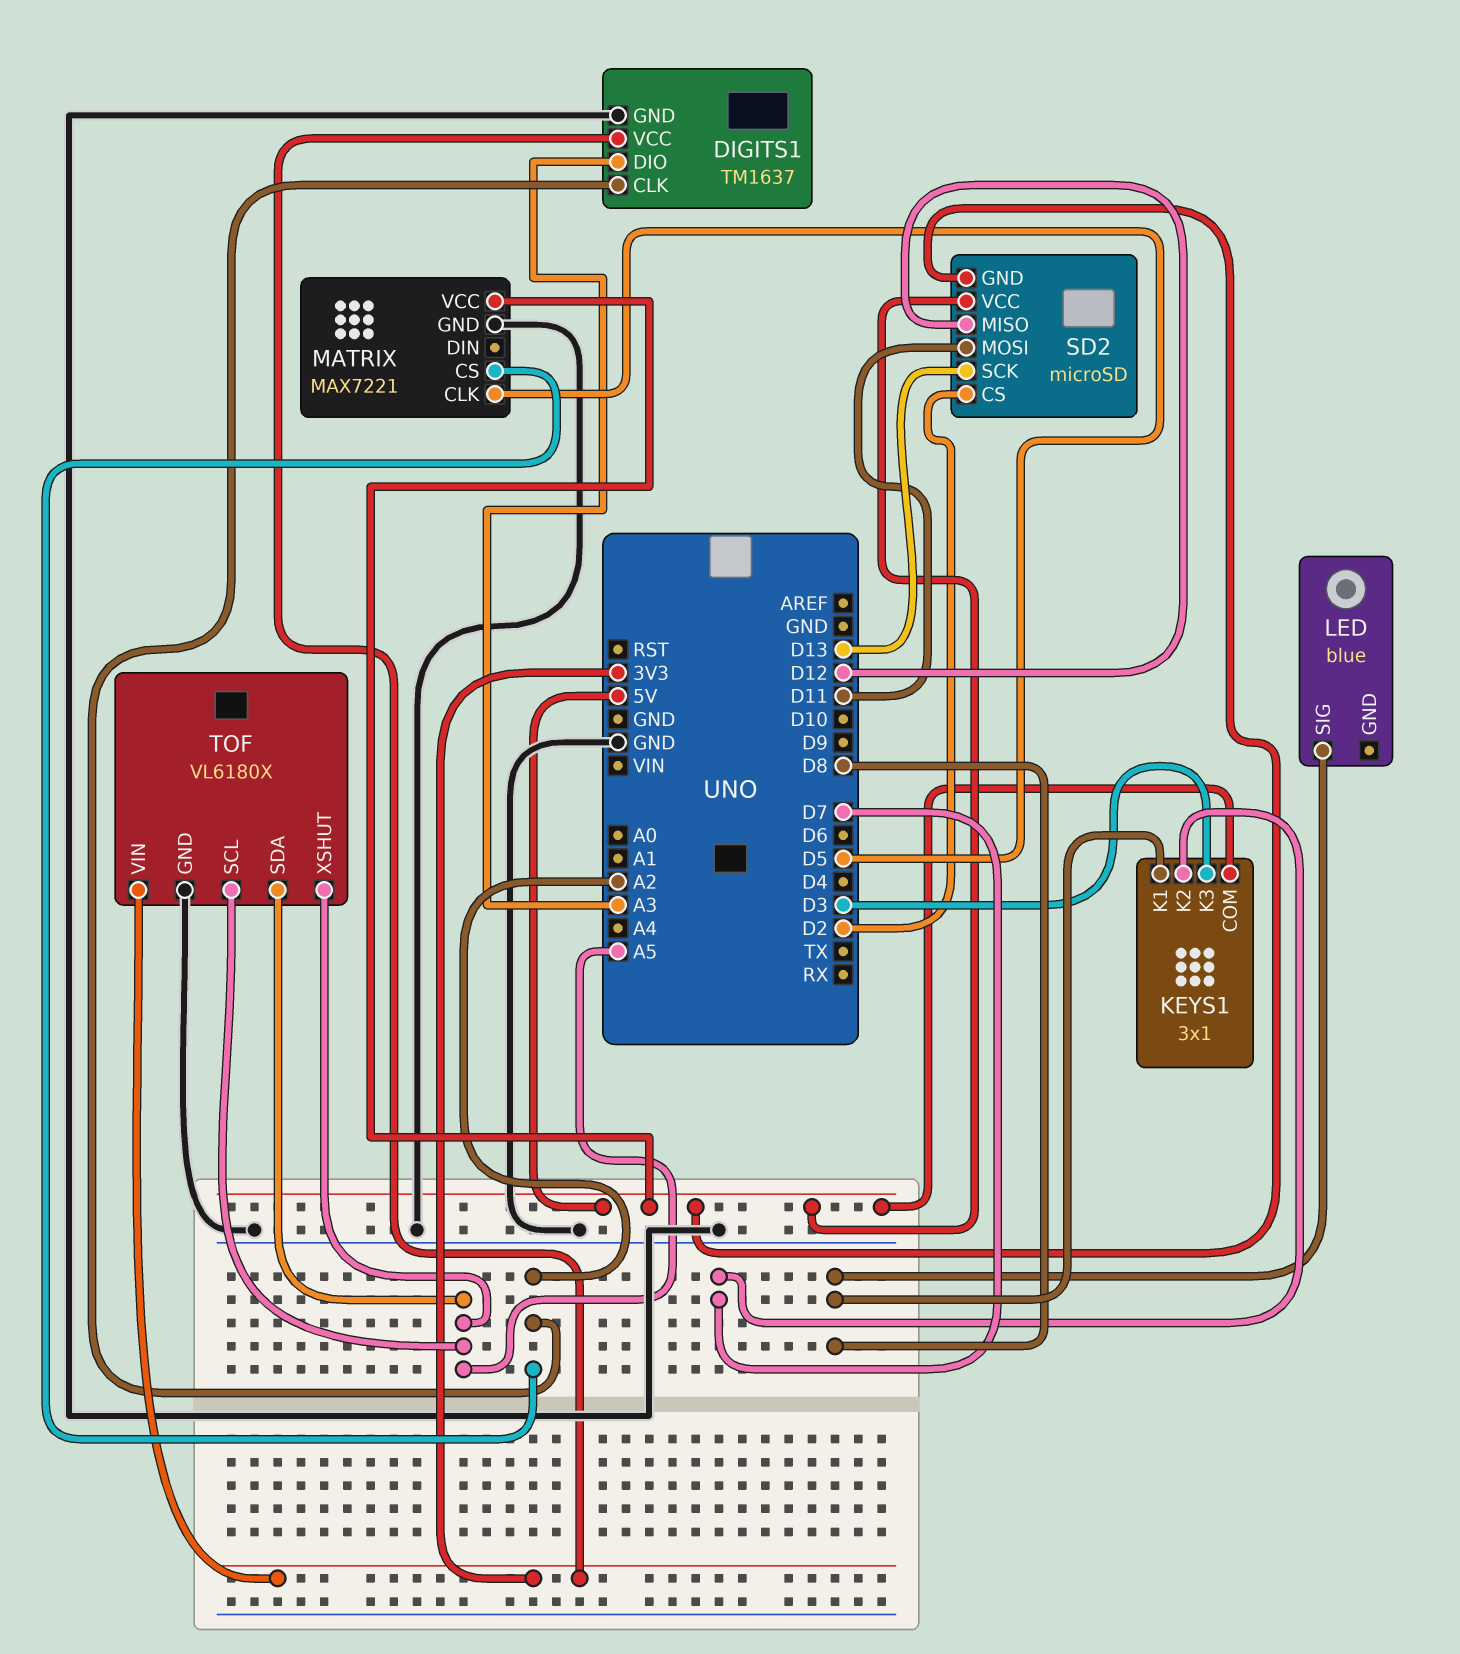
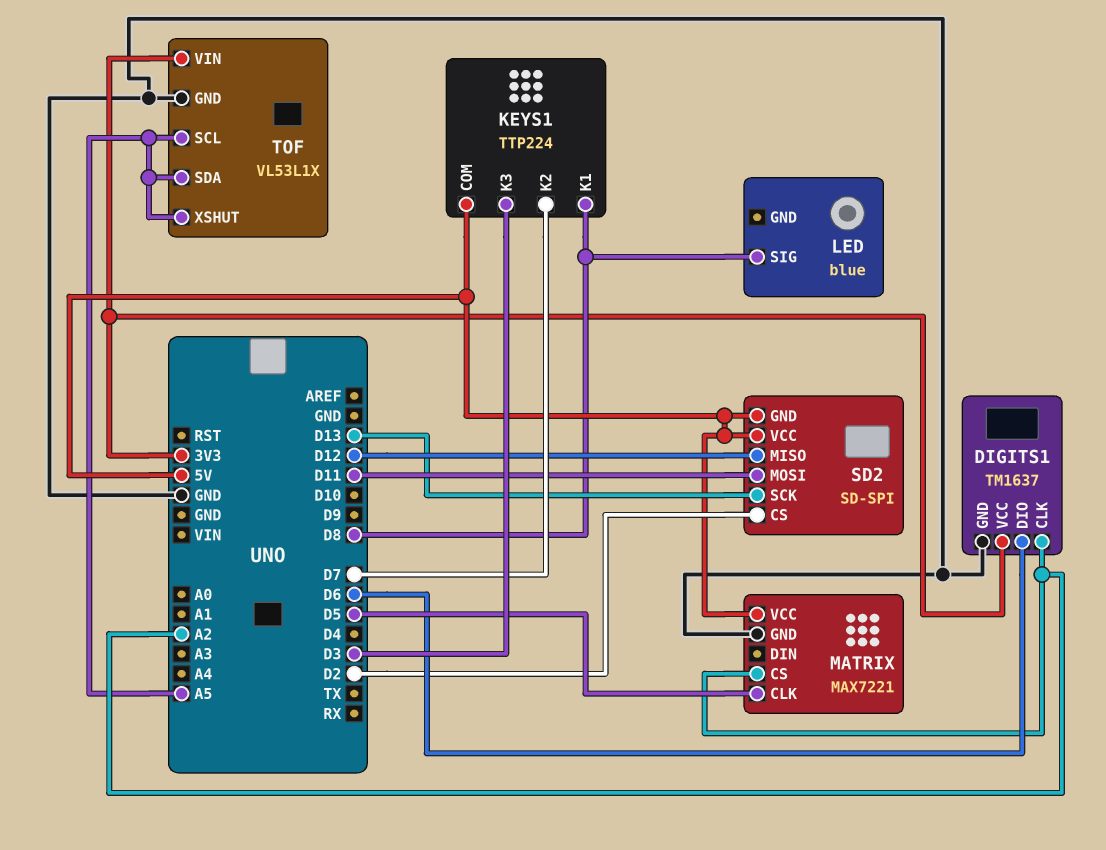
DIGITS1 pin DIO: A3 -> D6
KEYS1: 3x1 -> TTP224
SD2: microSD -> SD-SPI
TOF: VL6180X -> VL53L1X

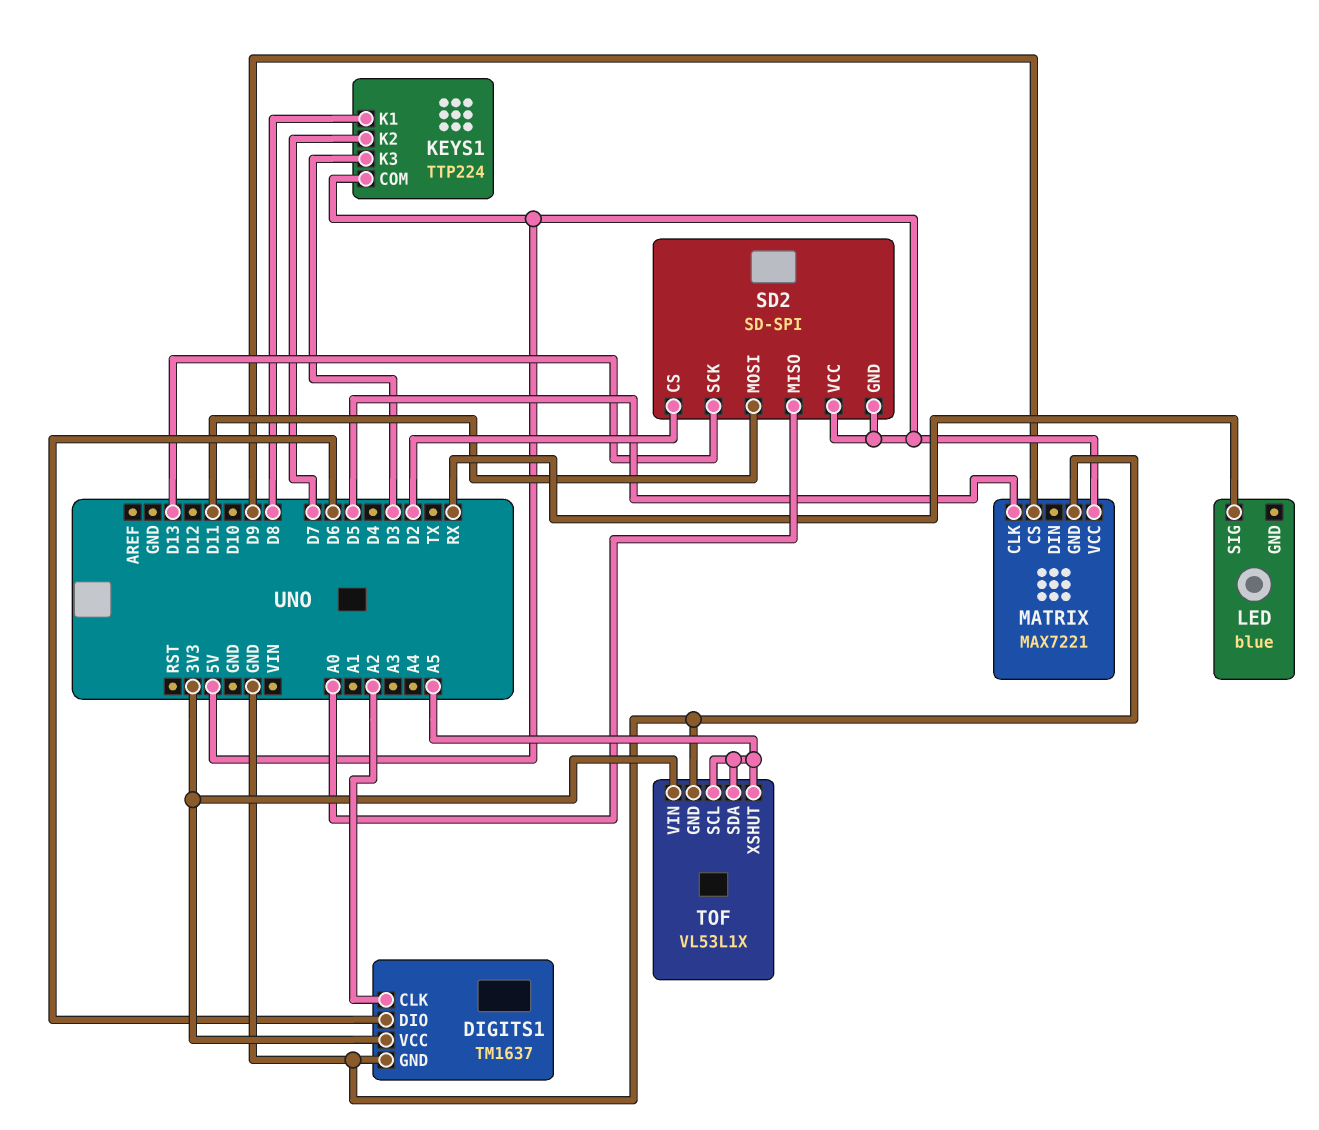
LED pin SIG: D8 -> RX
MATRIX pin CS: A2 -> D9
SD2 pin MISO: D12 -> A0

